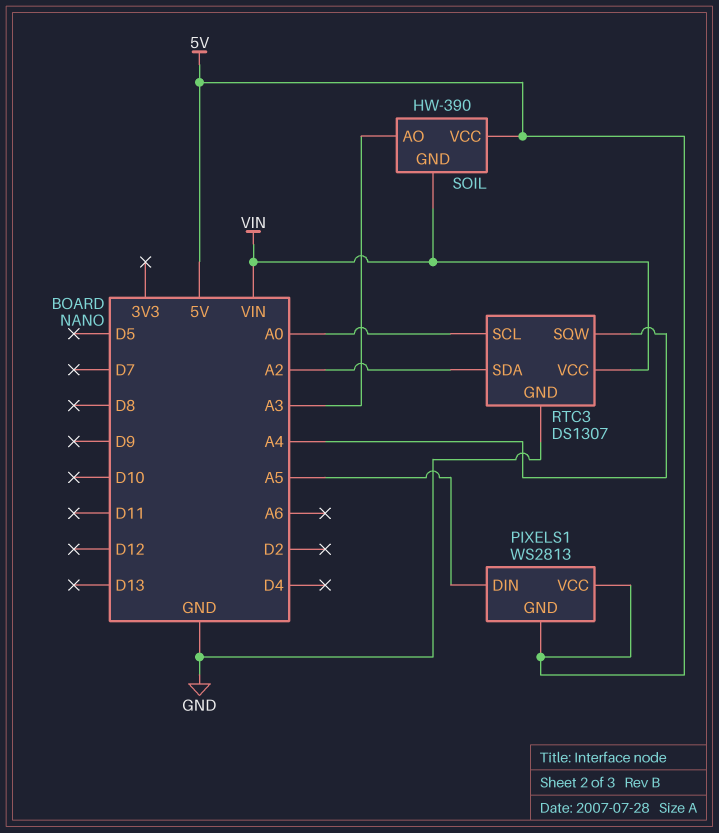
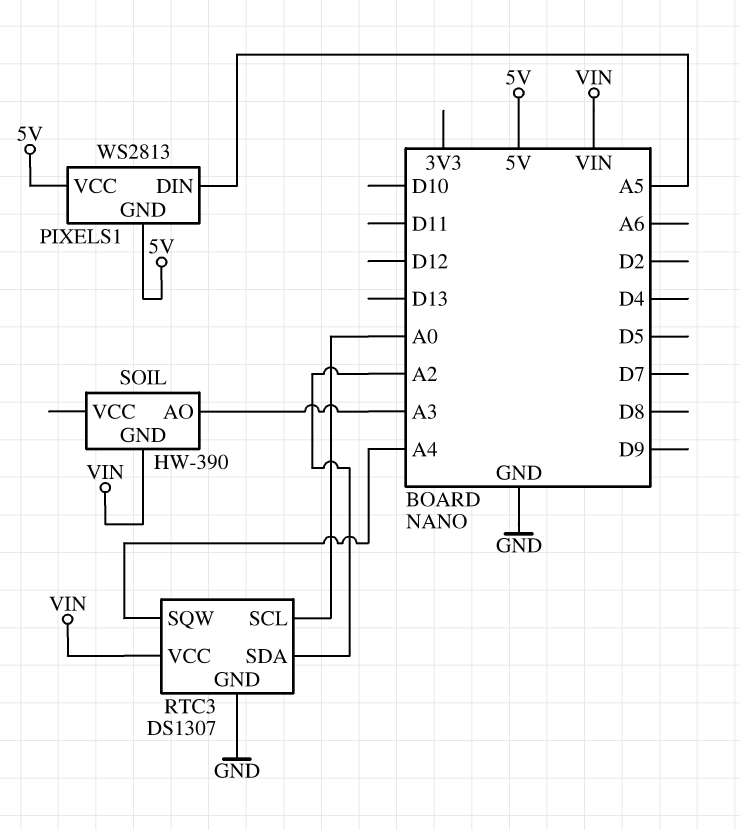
SOIL pin VCC: 5V -> none

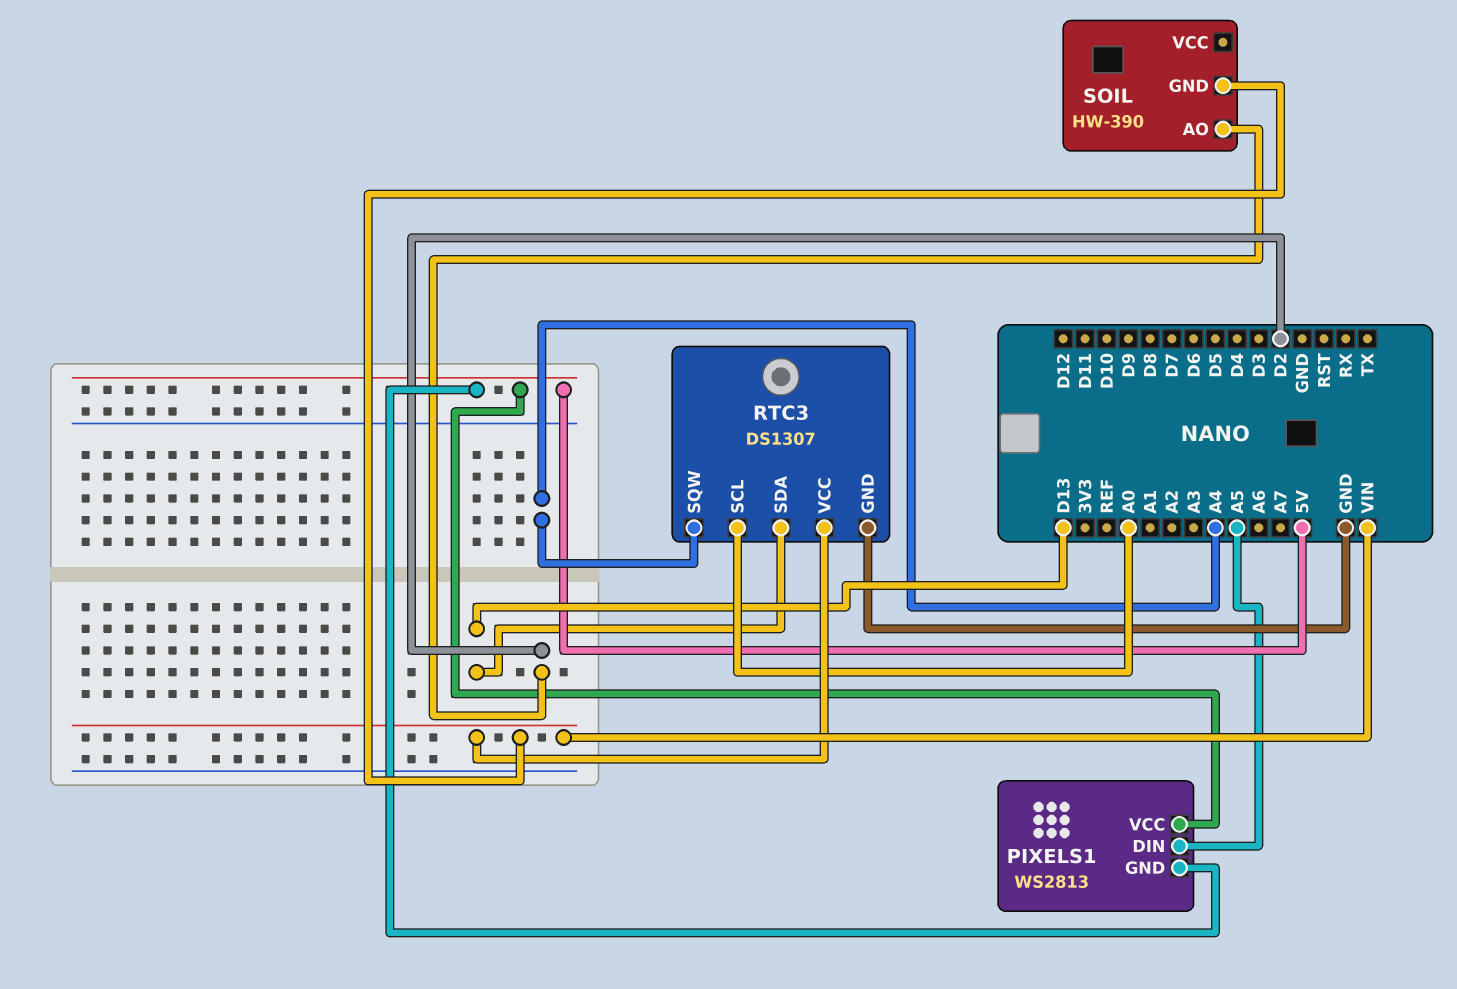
RTC3 pin SDA: A2 -> D13
SOIL pin AO: A3 -> D2

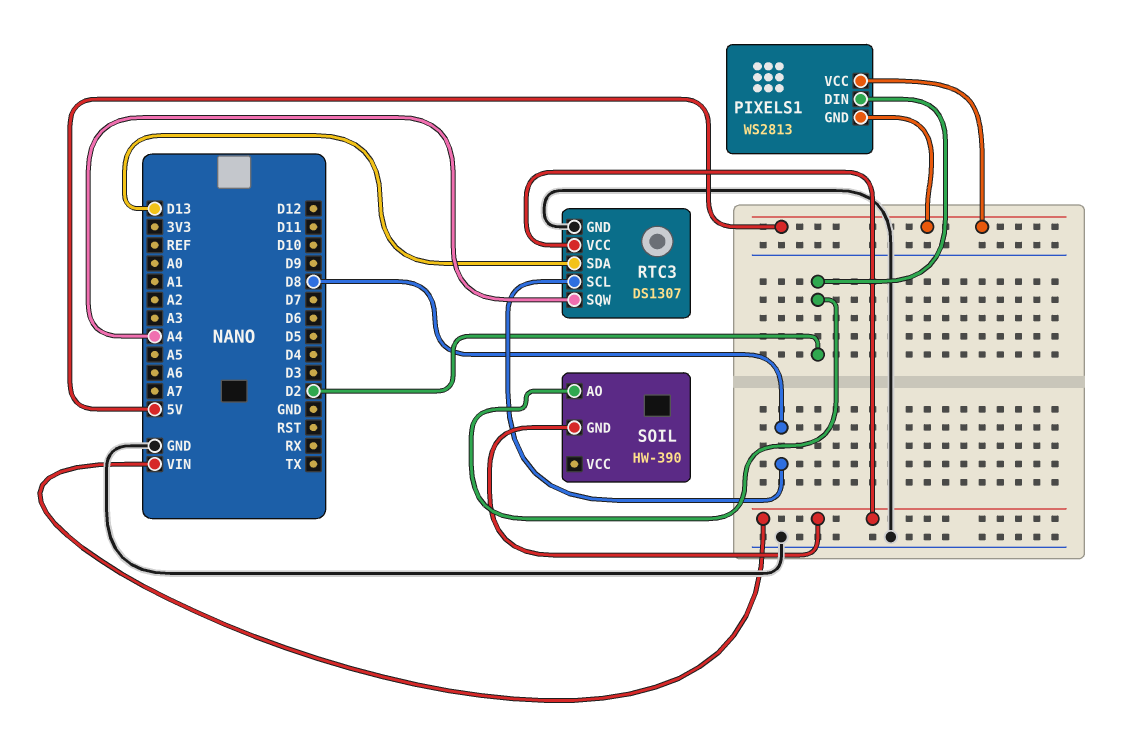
PIXELS1 pin DIN: A5 -> D2
RTC3 pin SCL: A0 -> D8

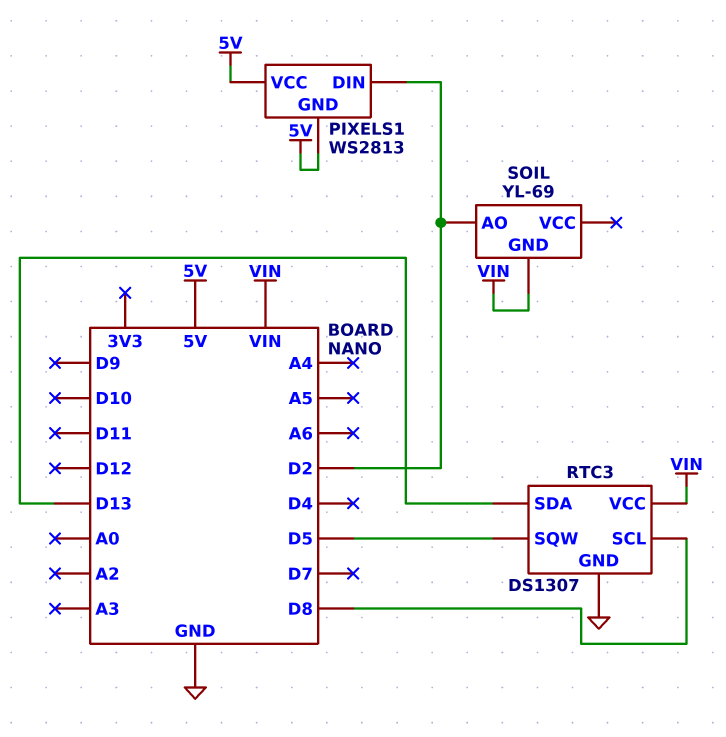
RTC3 pin SQW: A4 -> D5
SOIL: HW-390 -> YL-69

